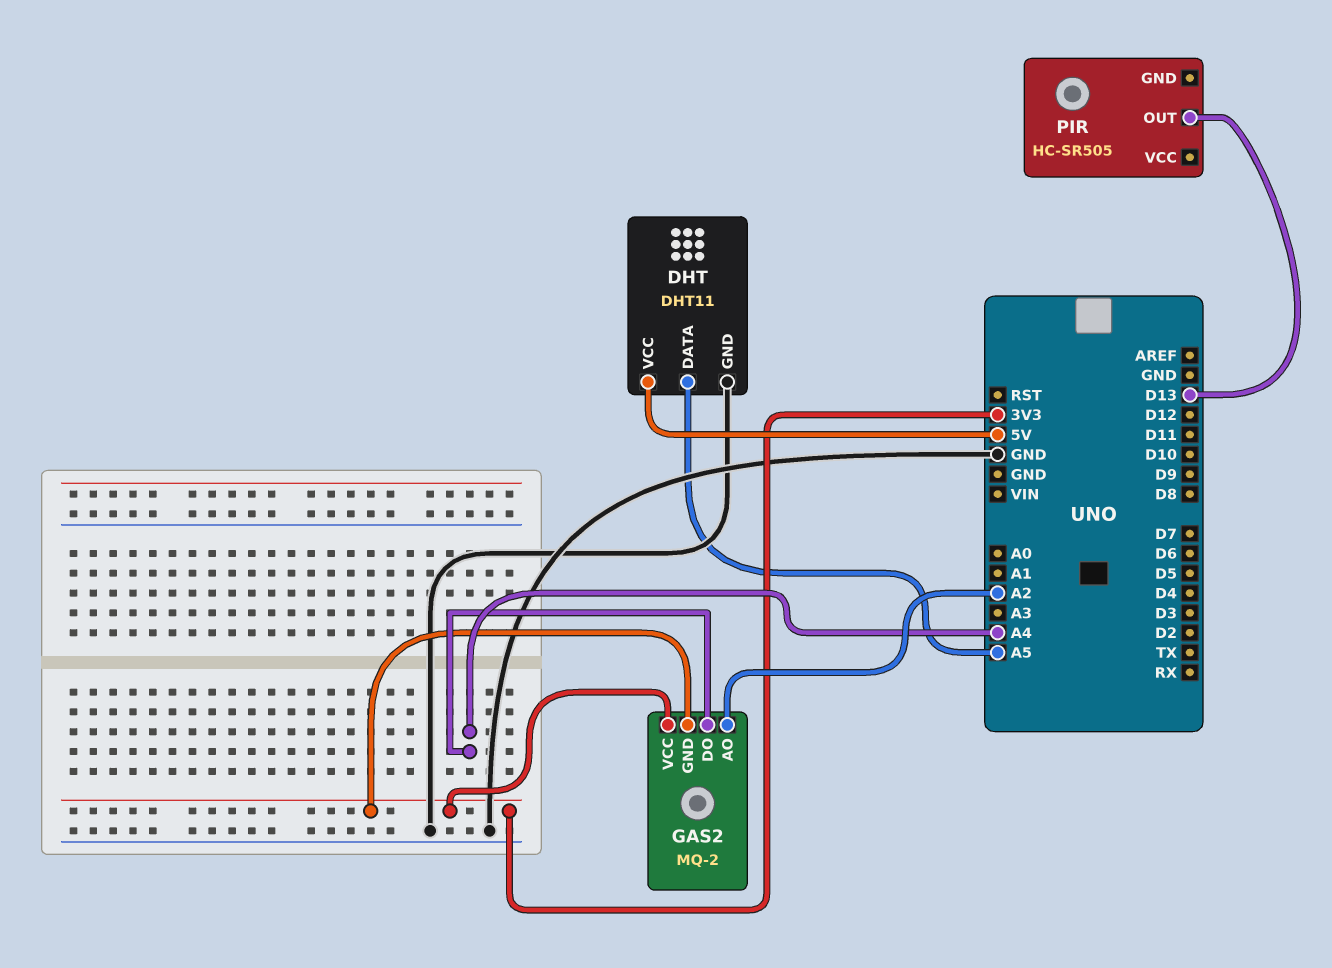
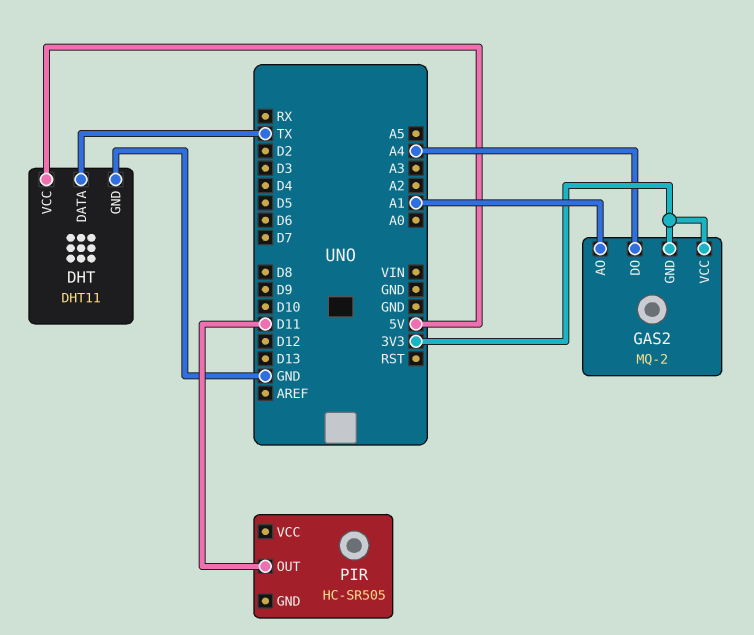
DHT pin DATA: A5 -> TX
GAS2 pin AO: A2 -> A1
PIR pin OUT: D13 -> D11

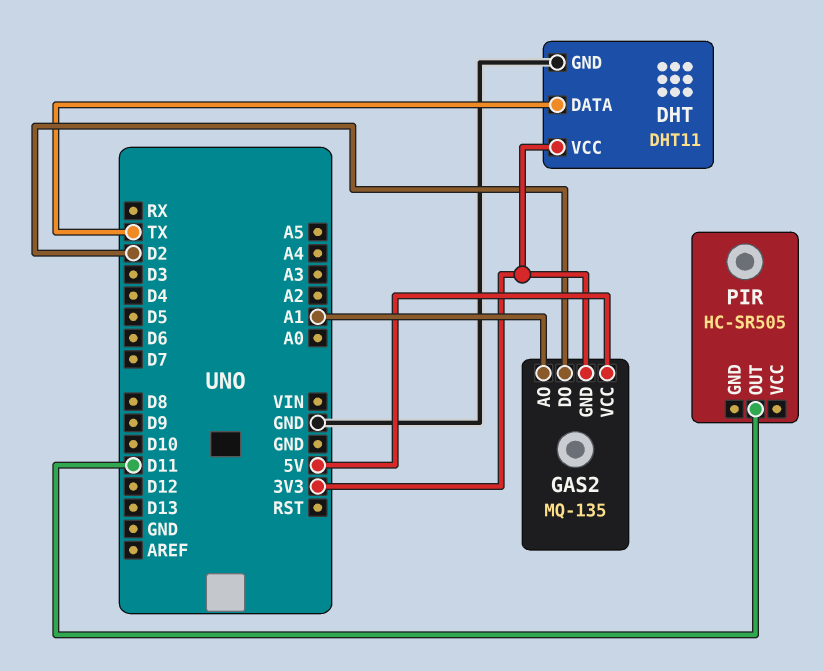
DHT pin VCC: 5V -> 3V3
GAS2: MQ-2 -> MQ-135
GAS2 pin DO: A4 -> D2
GAS2 pin VCC: 3V3 -> 5V

